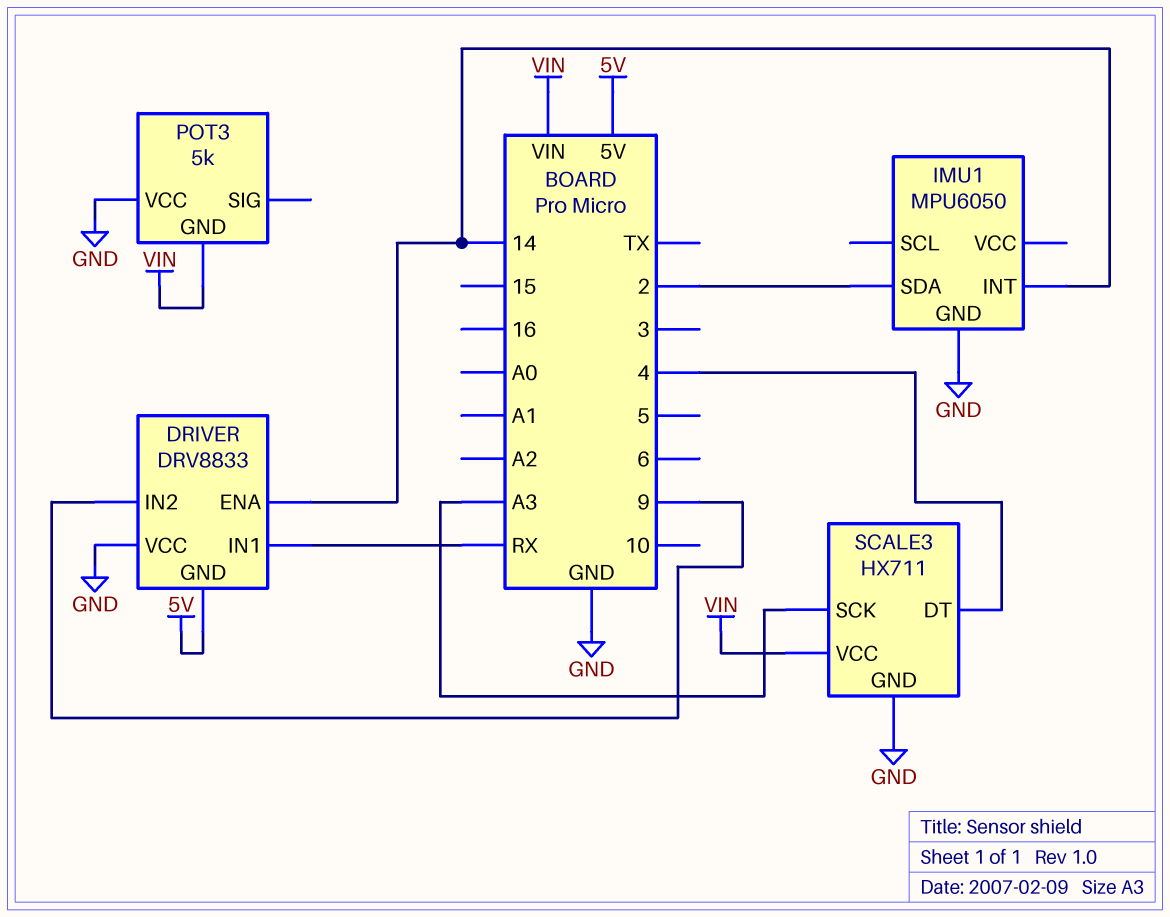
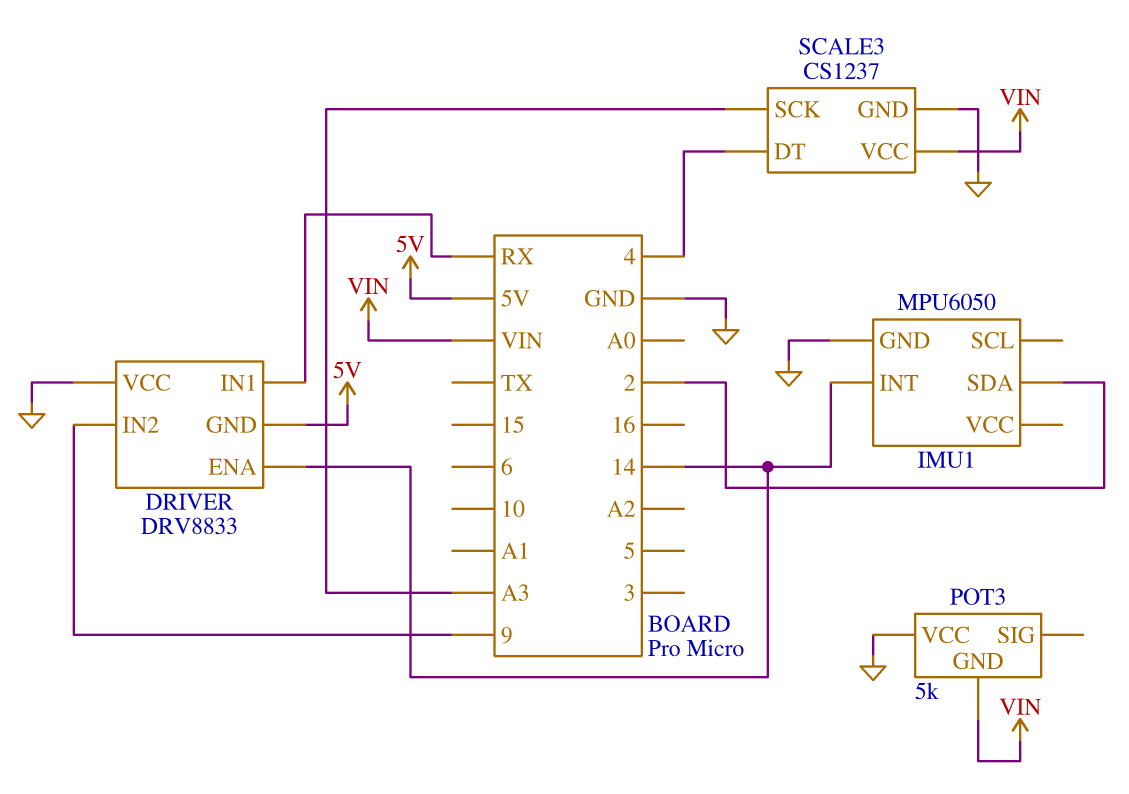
SCALE3: HX711 -> CS1237

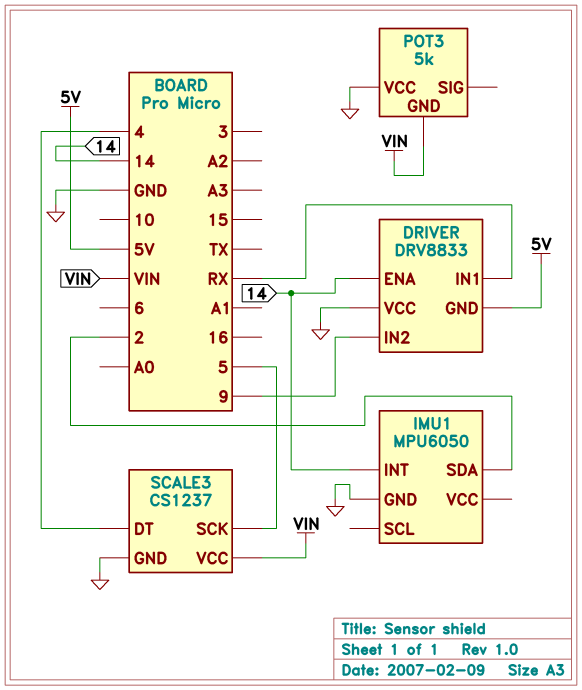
SCALE3 pin SCK: A3 -> 5

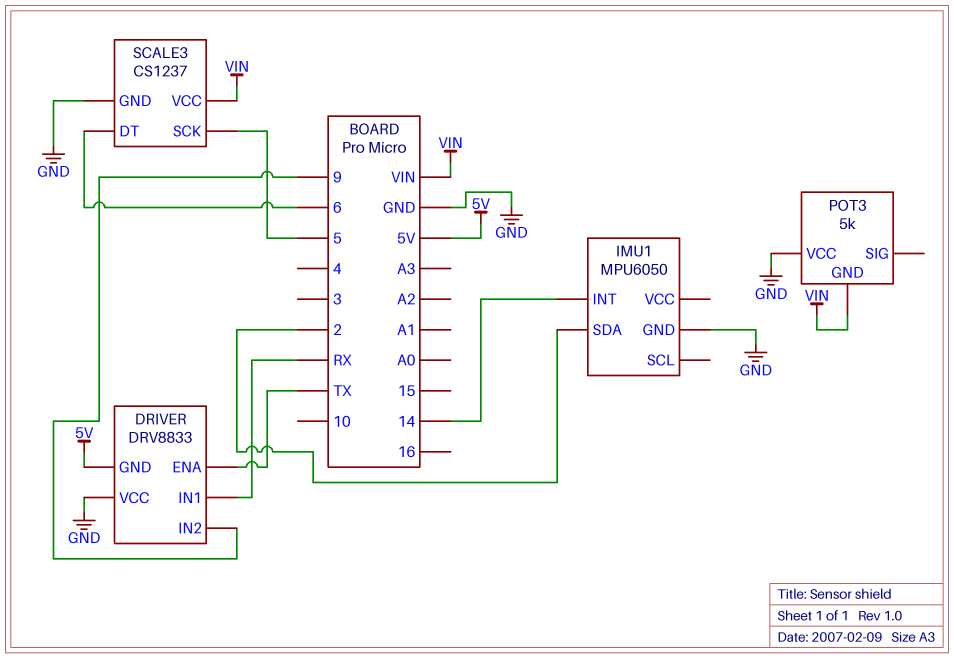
DRIVER pin ENA: 14 -> TX
SCALE3 pin DT: 4 -> 6

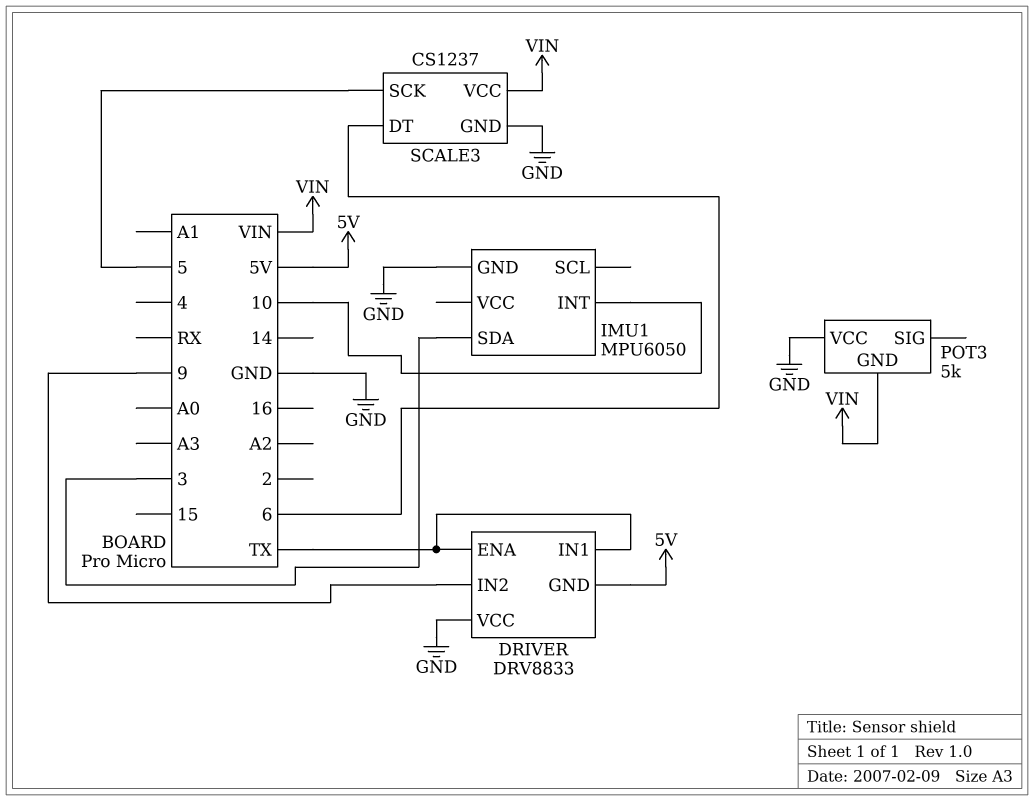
DRIVER pin IN1: RX -> TX
IMU1 pin INT: 14 -> 10
IMU1 pin SDA: 2 -> 3

